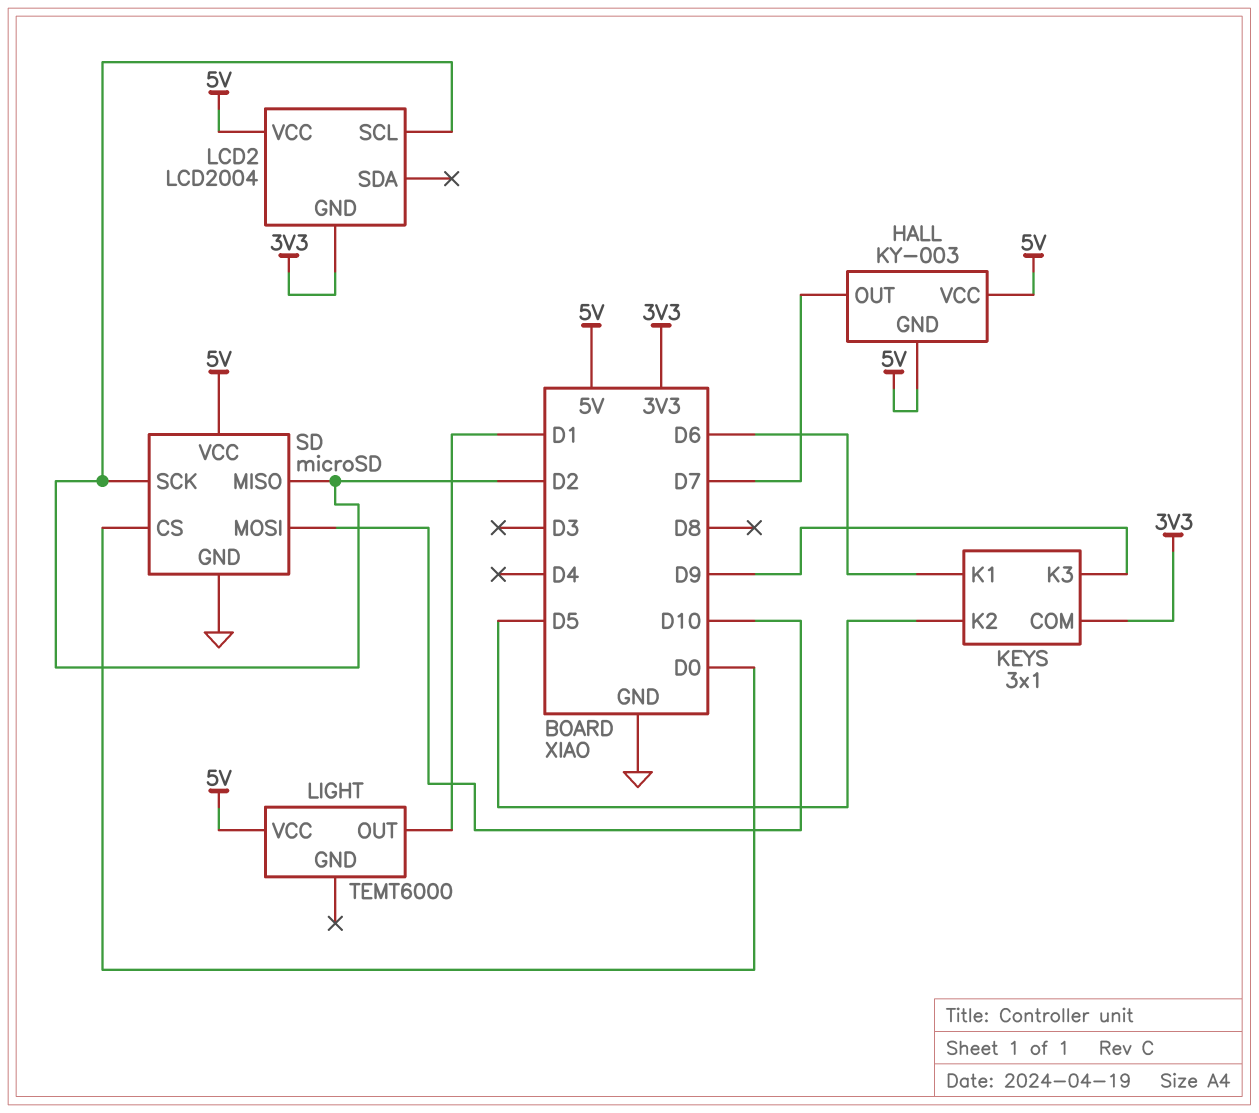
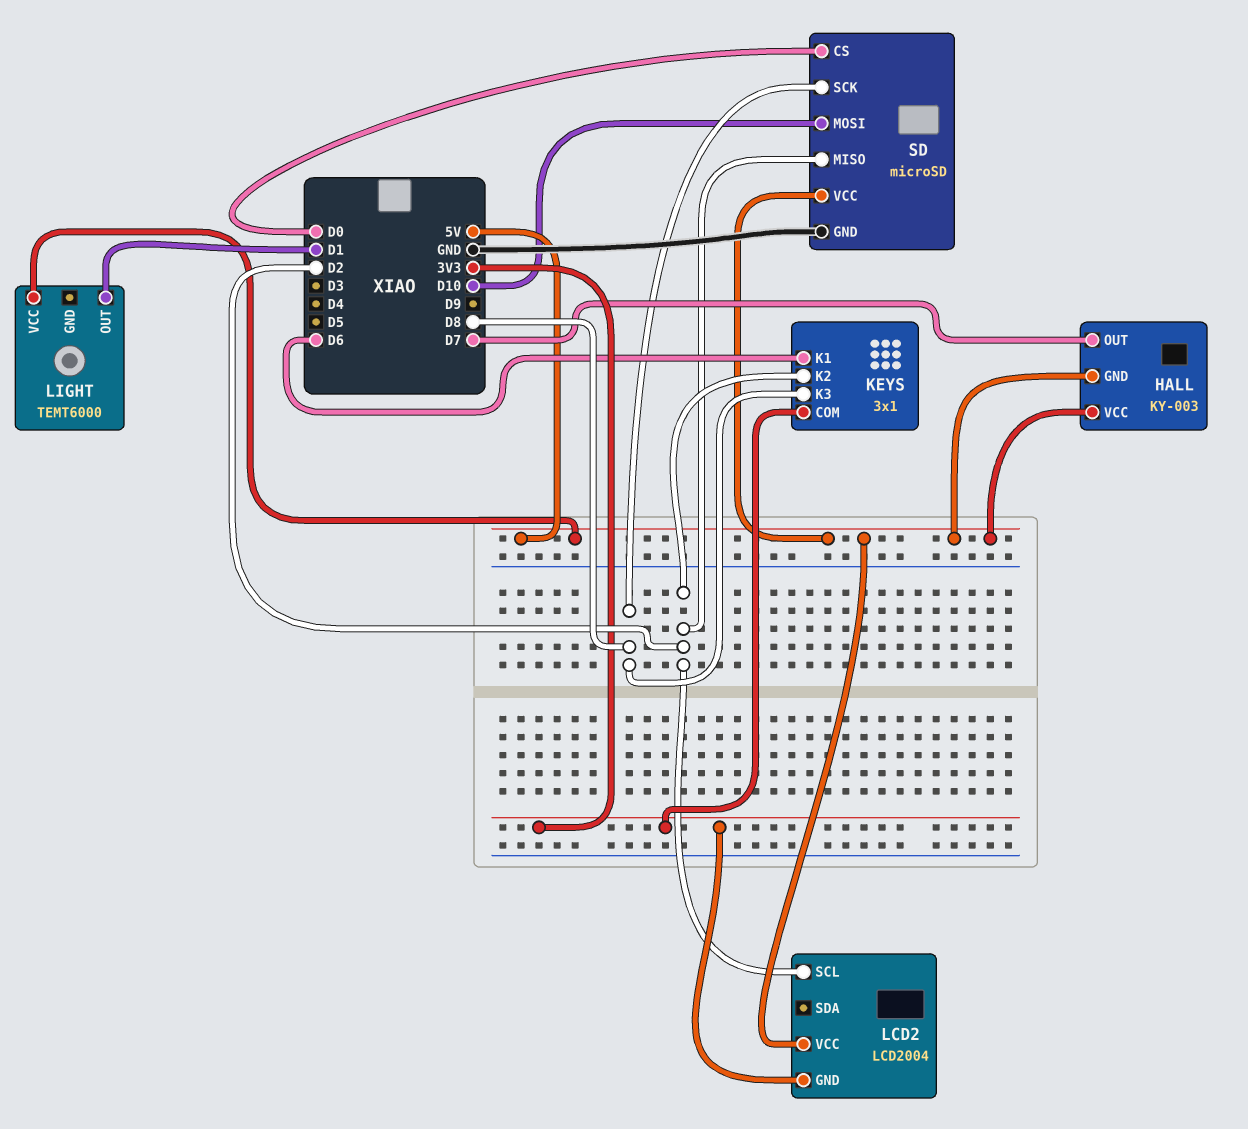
KEYS pin K2: D5 -> D2
KEYS pin K3: D9 -> D8
SD pin SCK: D2 -> D8

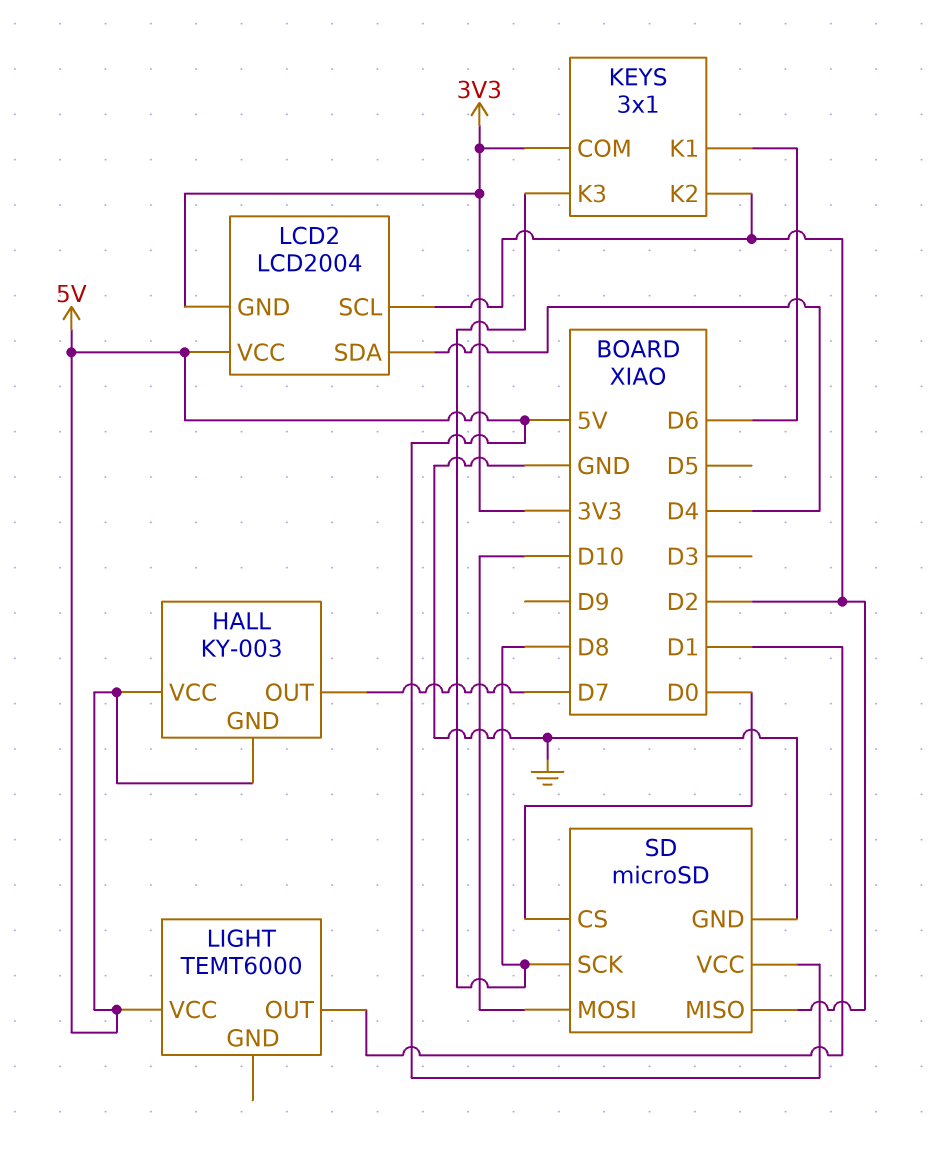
LCD2 pin SDA: none -> D4

